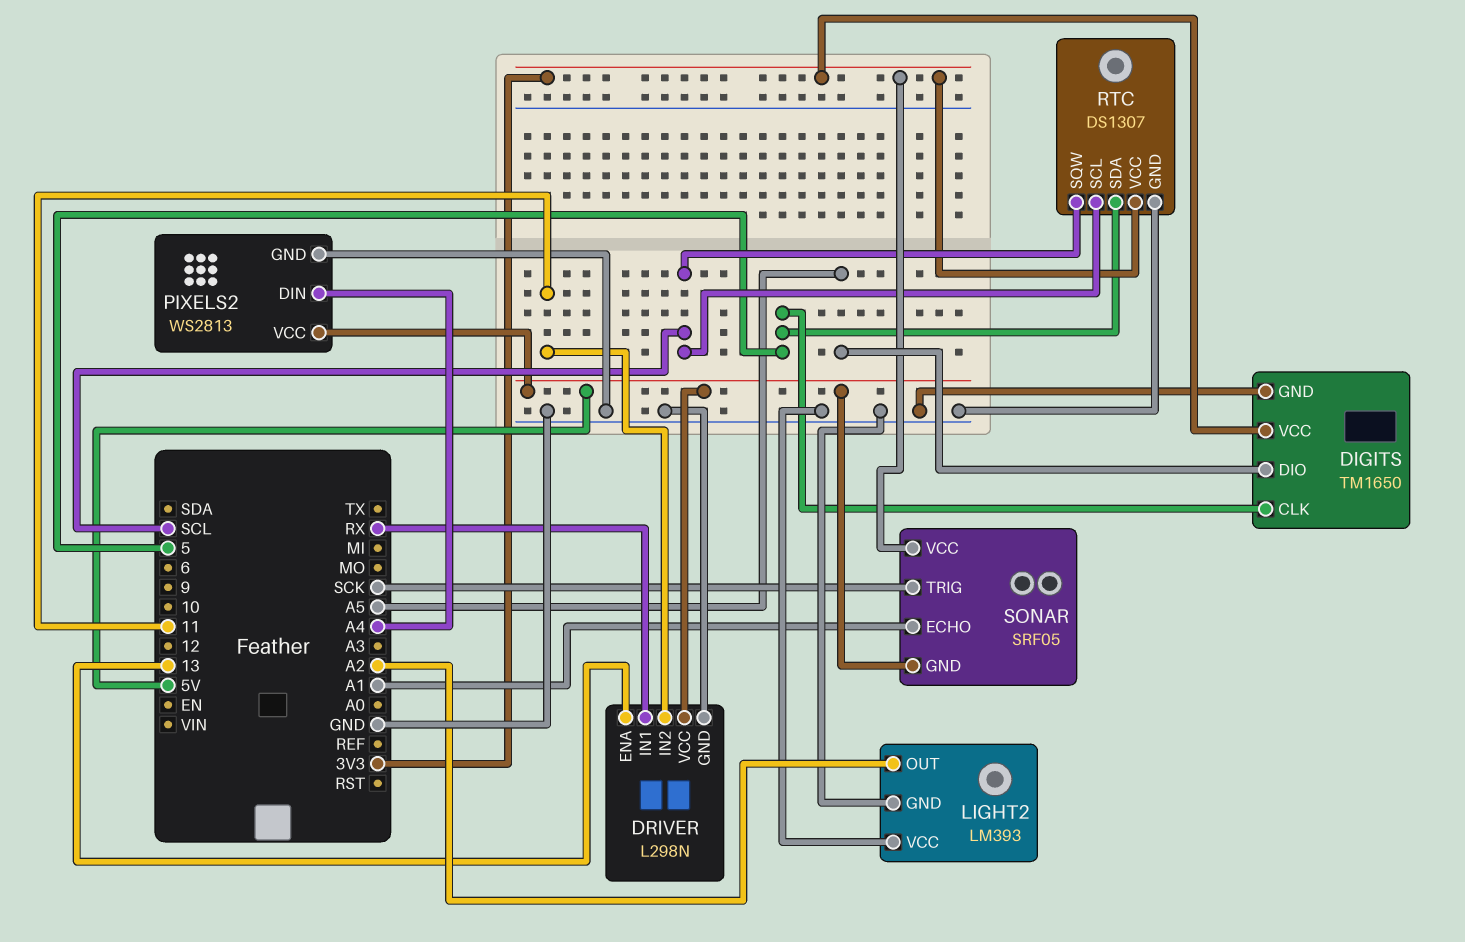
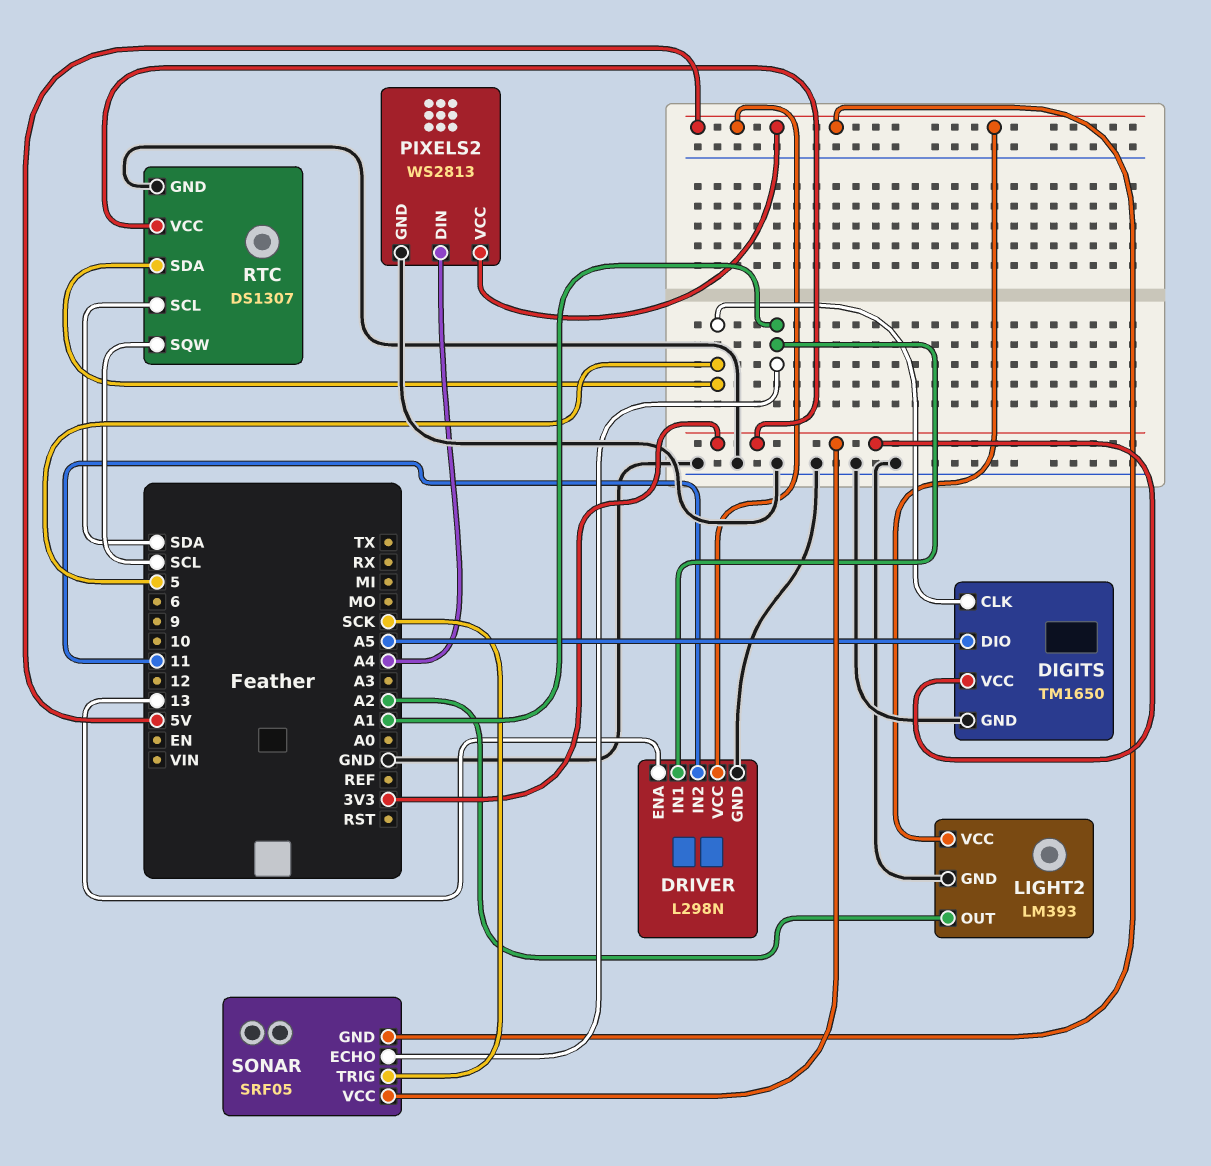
DRIVER pin IN1: RX -> A1
LIGHT2 pin VCC: GND -> 5V
RTC pin SCL: SCL -> SDA

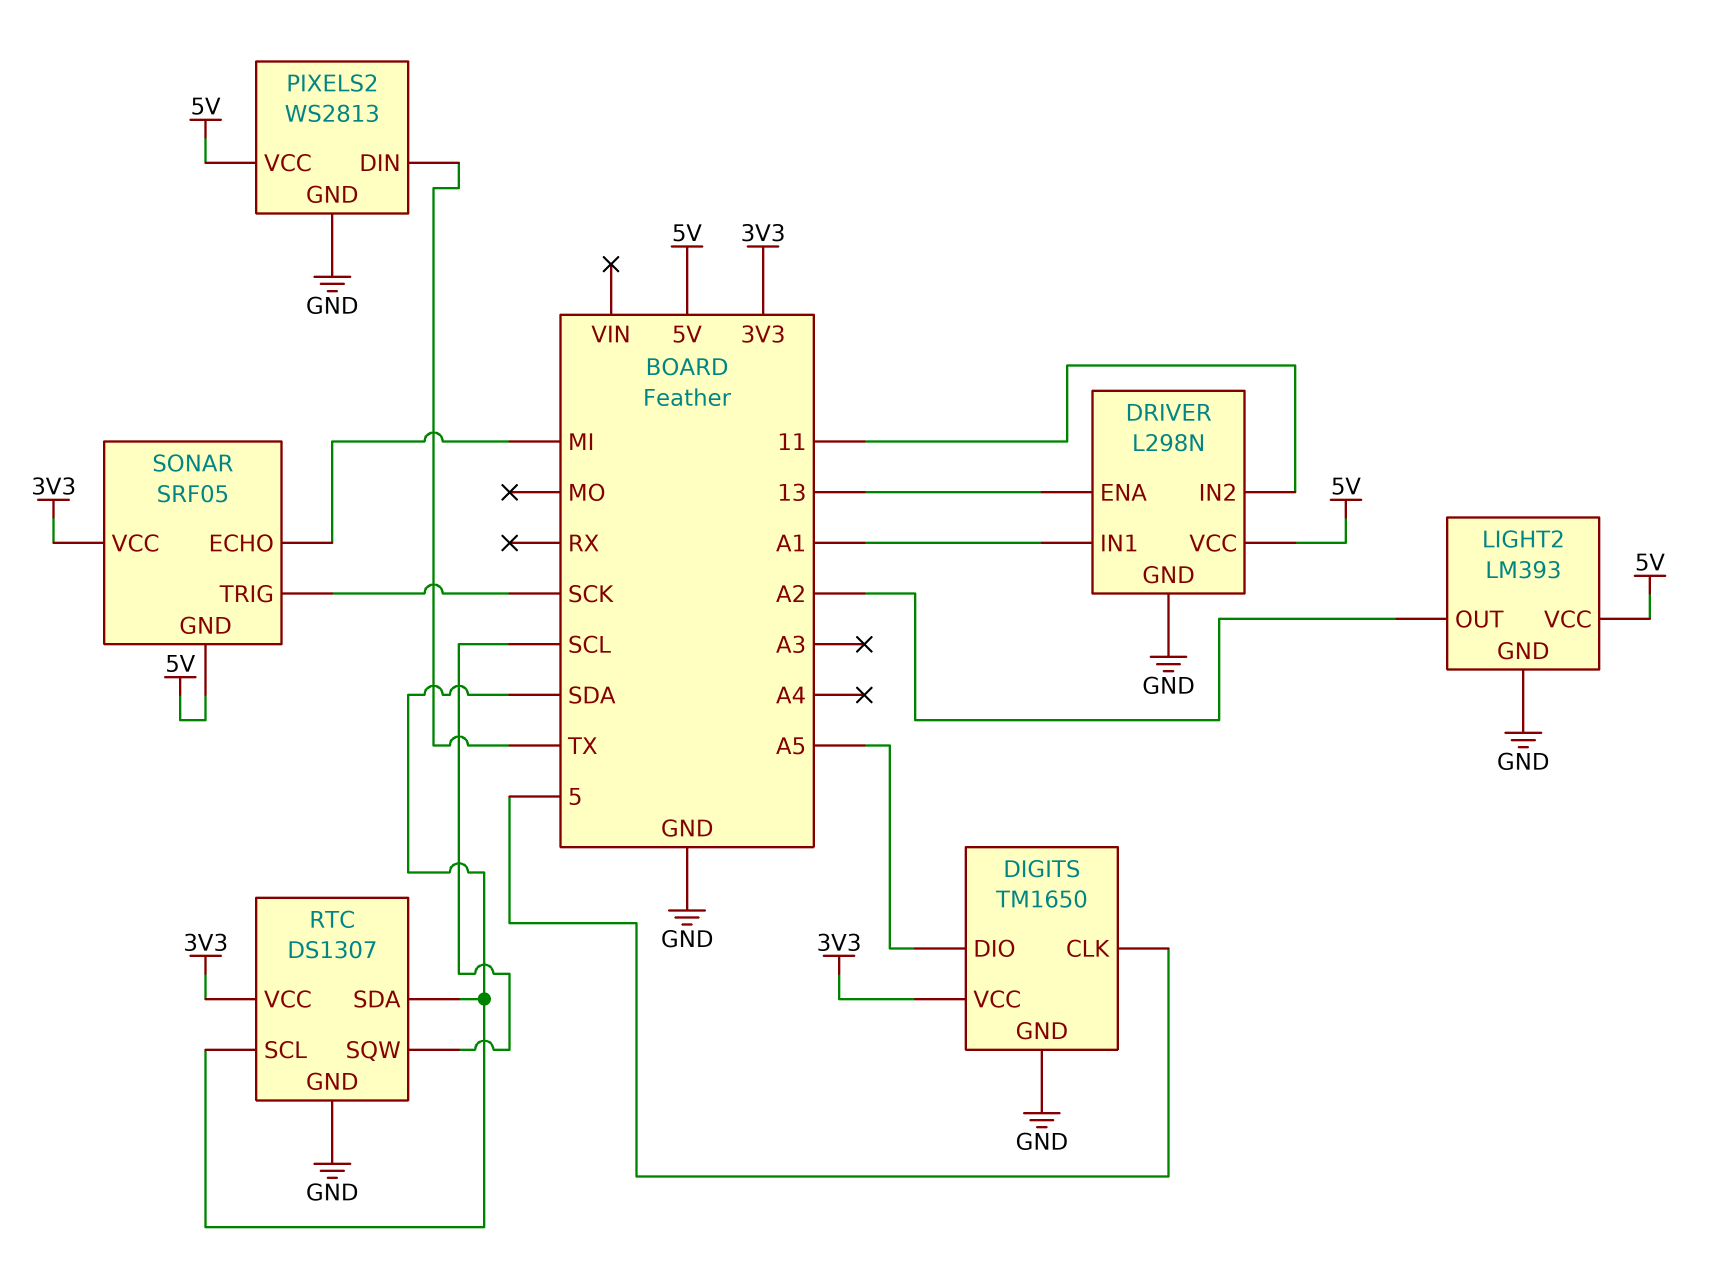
PIXELS2 pin DIN: A4 -> TX
RTC pin SDA: 5 -> SDA
SONAR pin ECHO: A1 -> MI

